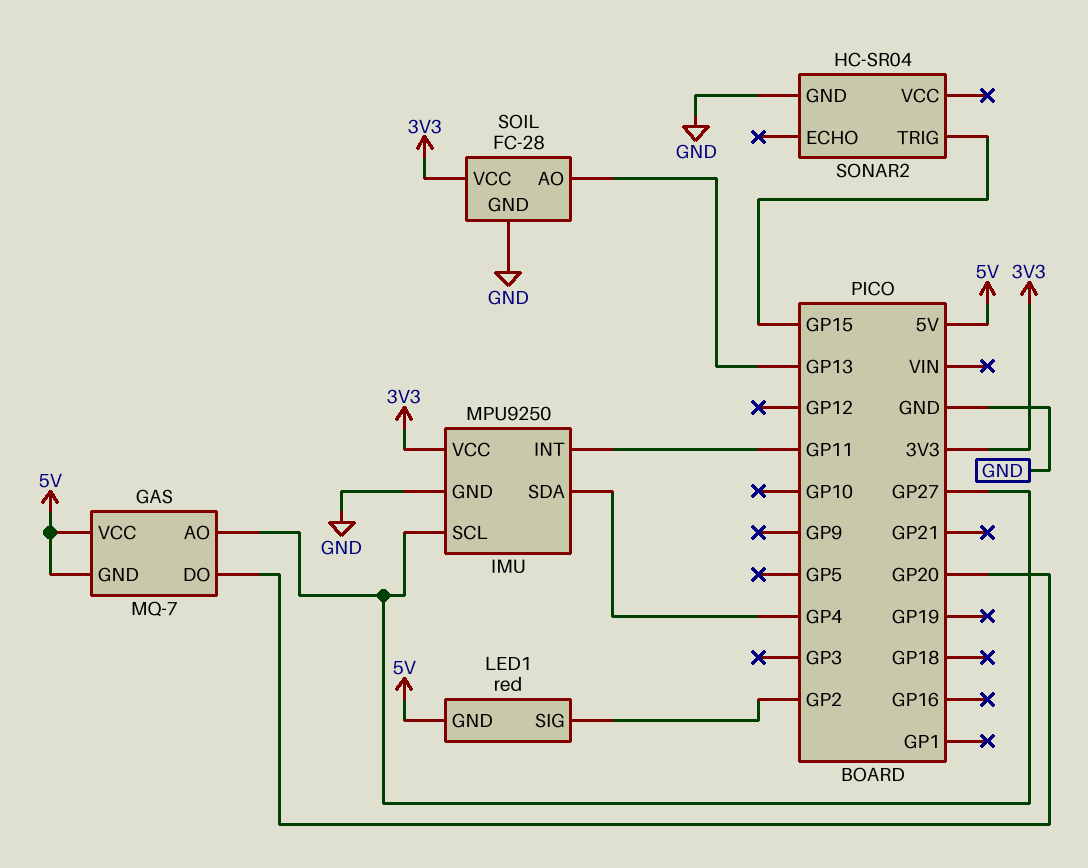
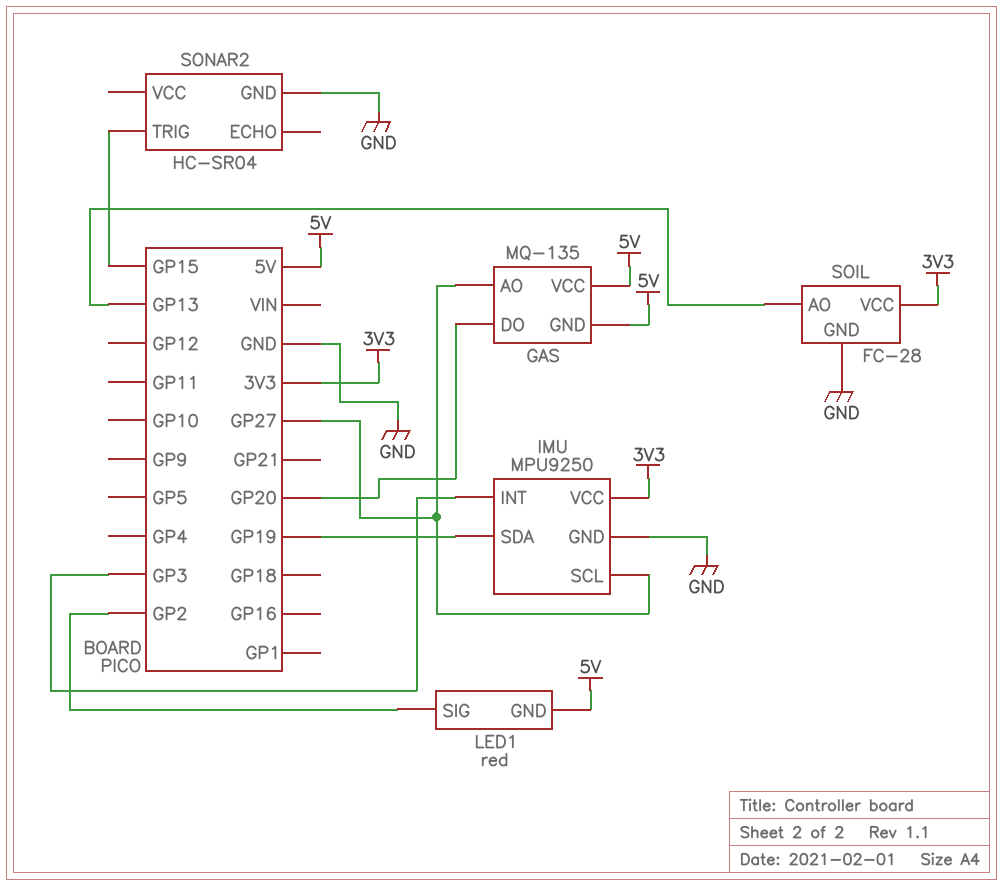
GAS: MQ-7 -> MQ-135
IMU pin INT: GP11 -> GP3
IMU pin SDA: GP4 -> GP19

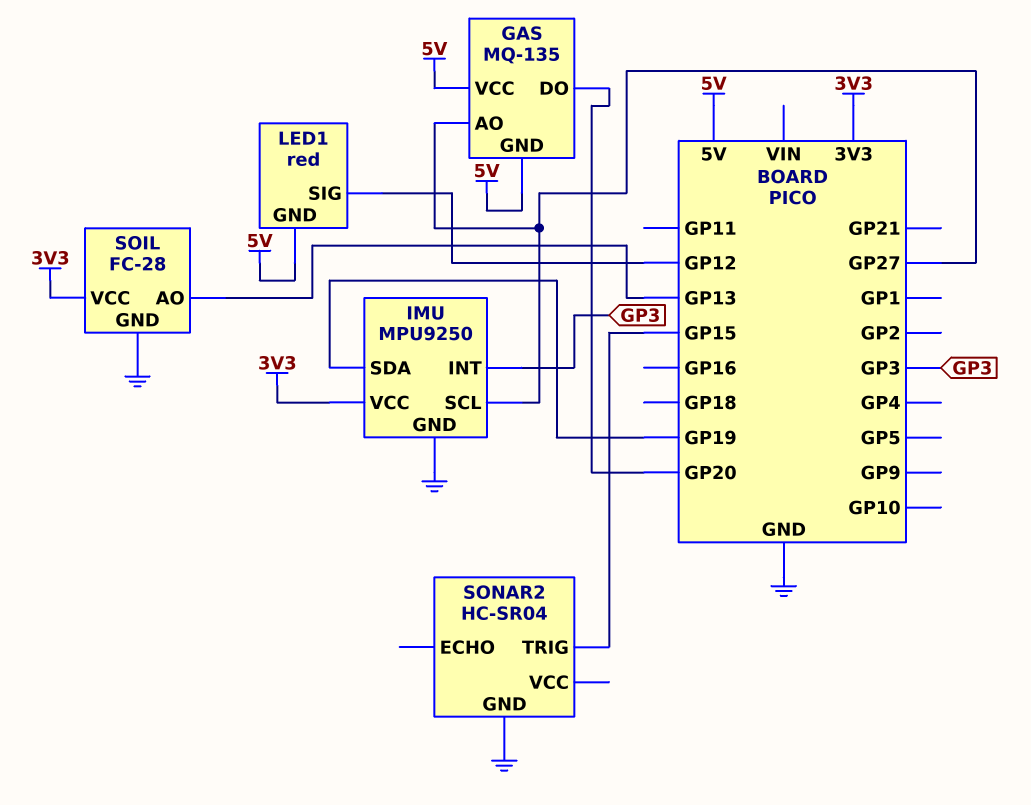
LED1 pin SIG: GP2 -> GP12

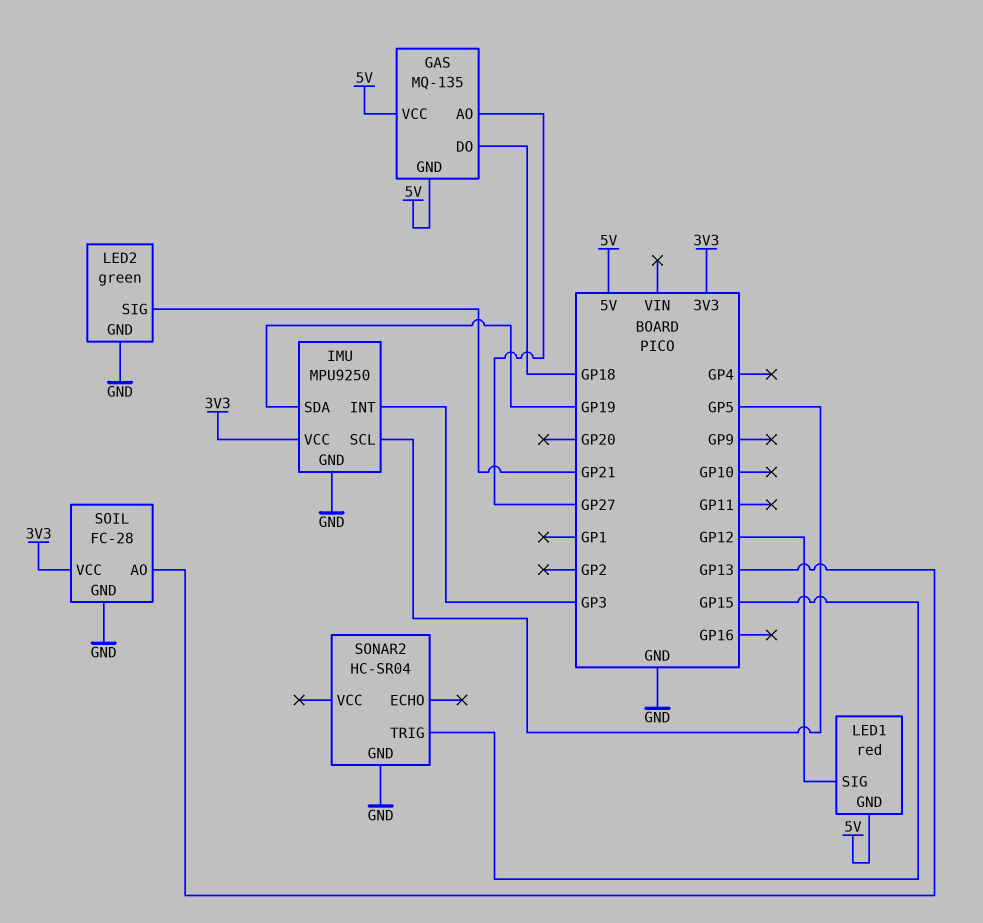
GAS pin DO: GP20 -> GP18
IMU pin SCL: GP27 -> GP5
LED2: none -> green
LED2 pin GND: none -> GND
LED2 pin SIG: none -> GP21

